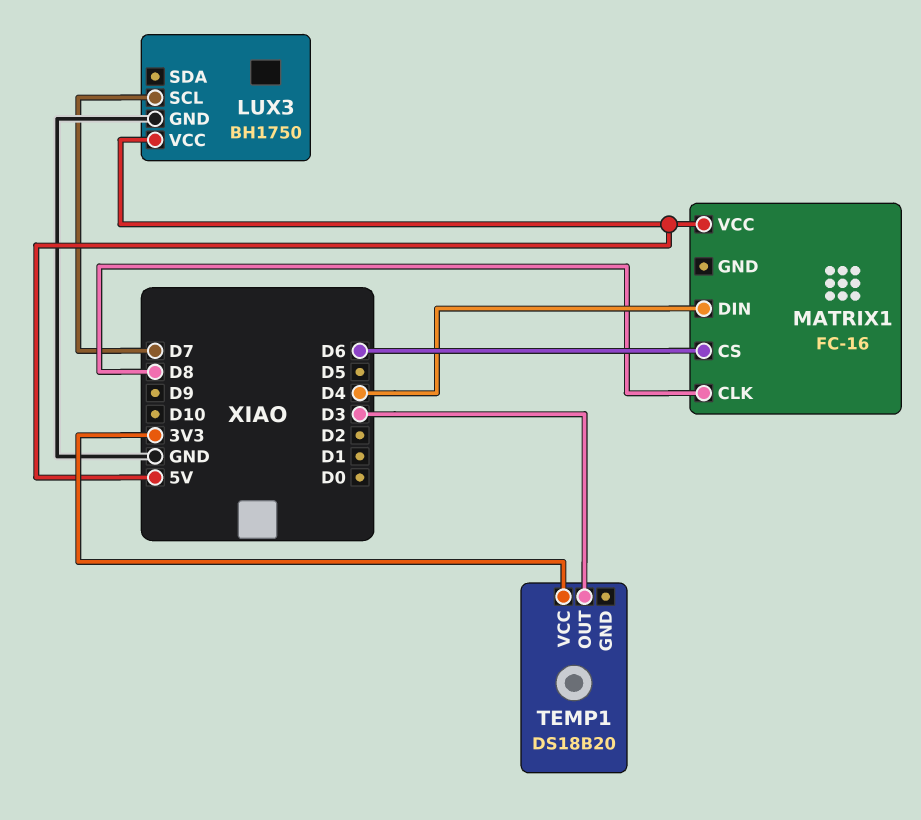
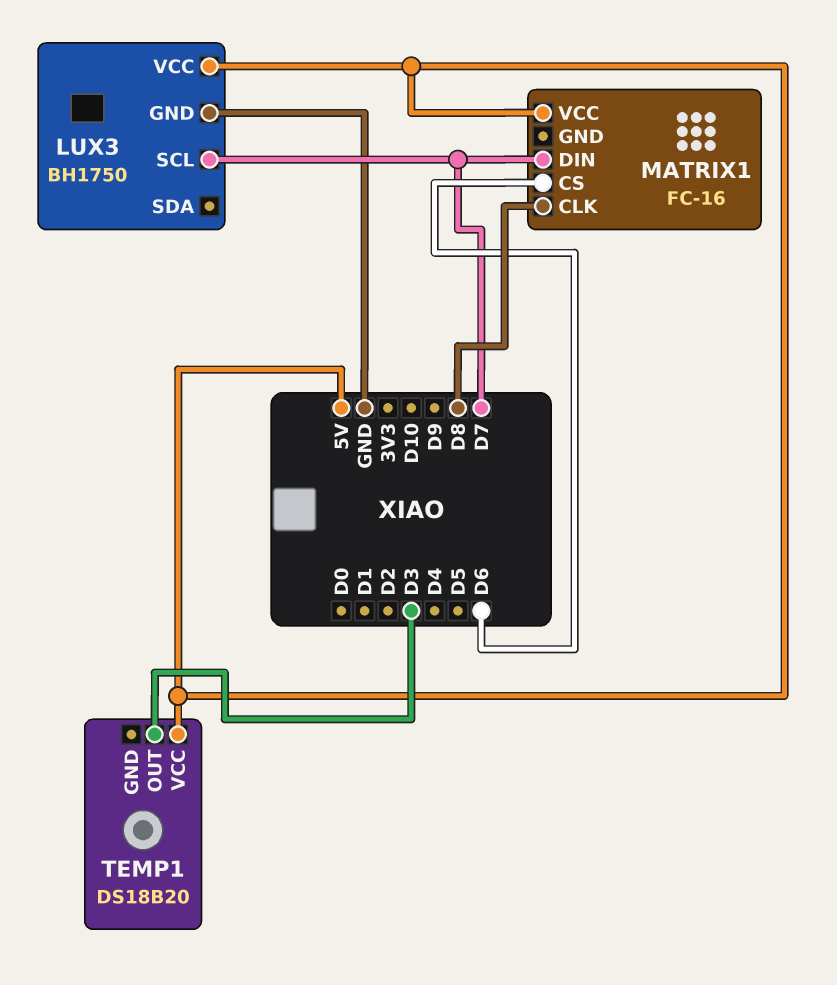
MATRIX1 pin DIN: D4 -> D7
TEMP1 pin VCC: 3V3 -> 5V

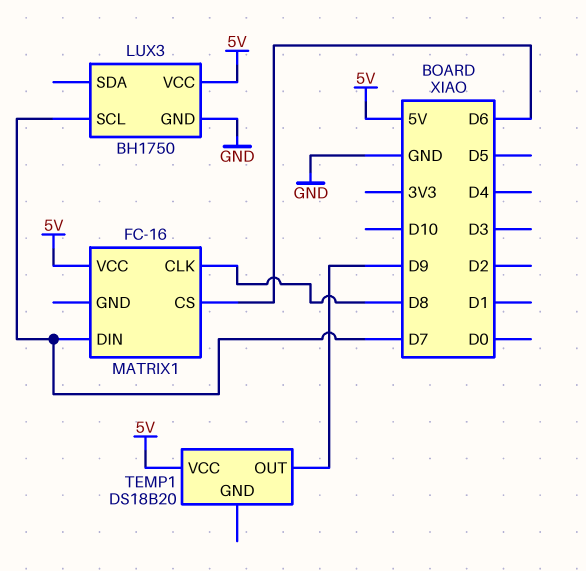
TEMP1 pin OUT: D3 -> D9

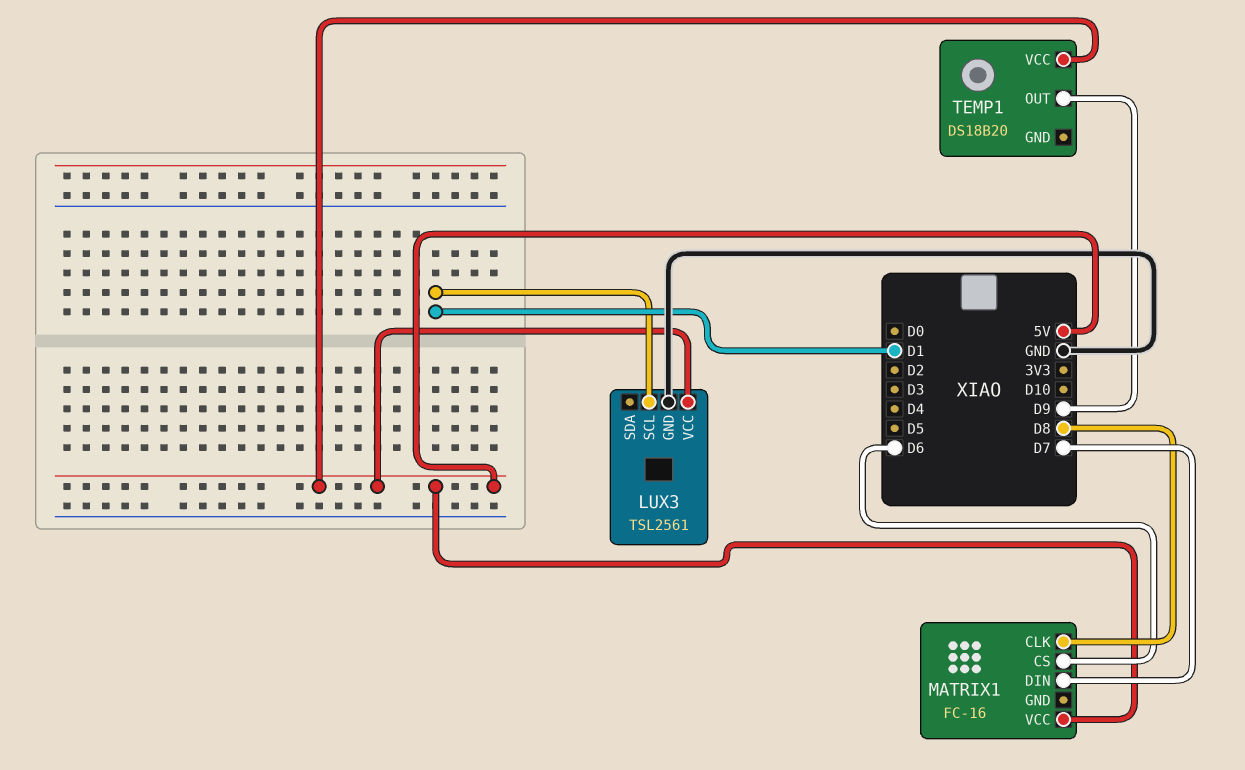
LUX3: BH1750 -> TSL2561
LUX3 pin SCL: D7 -> D1

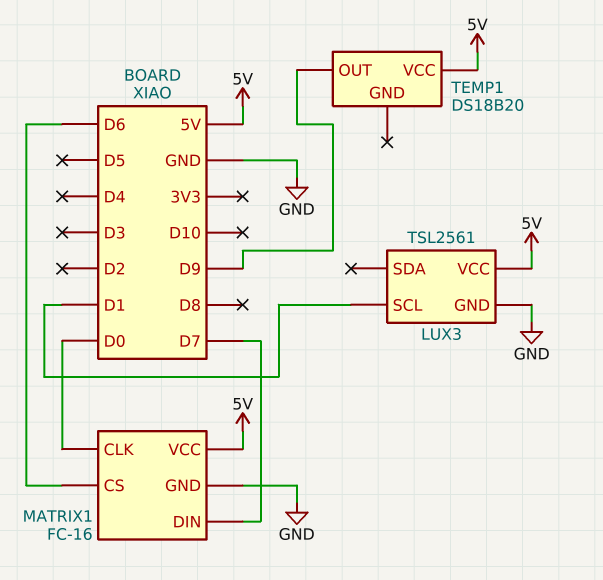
MATRIX1 pin CLK: D8 -> D0
MATRIX1 pin GND: none -> GND

